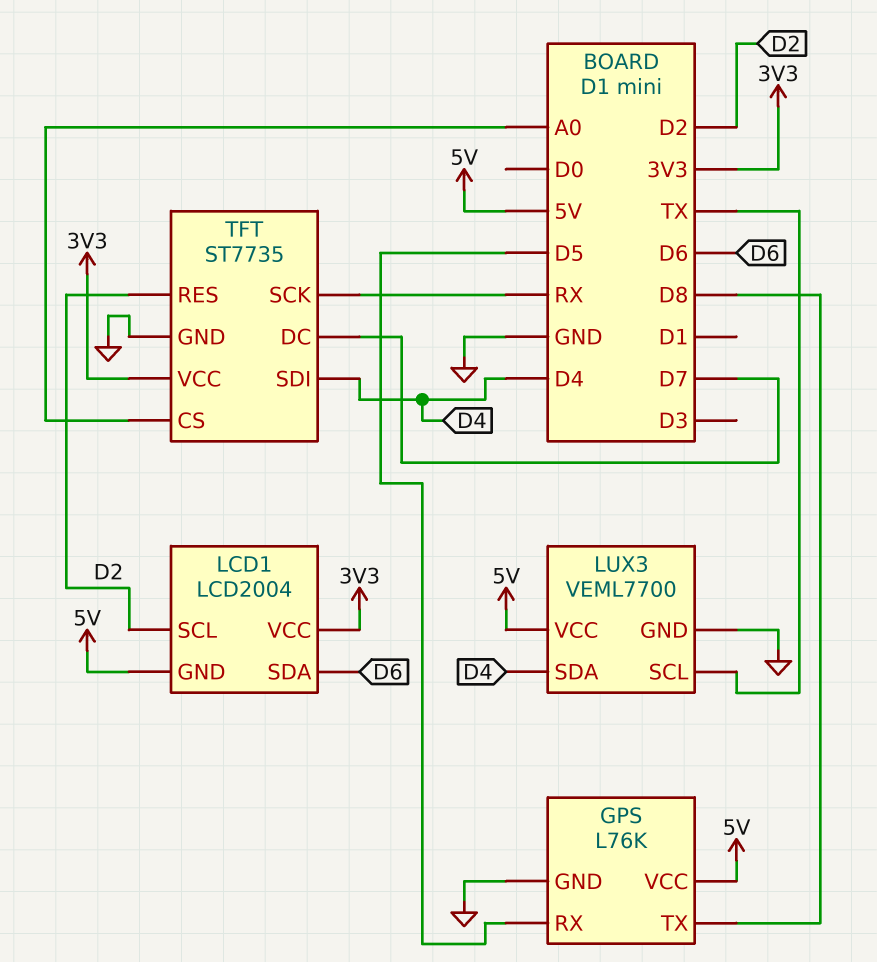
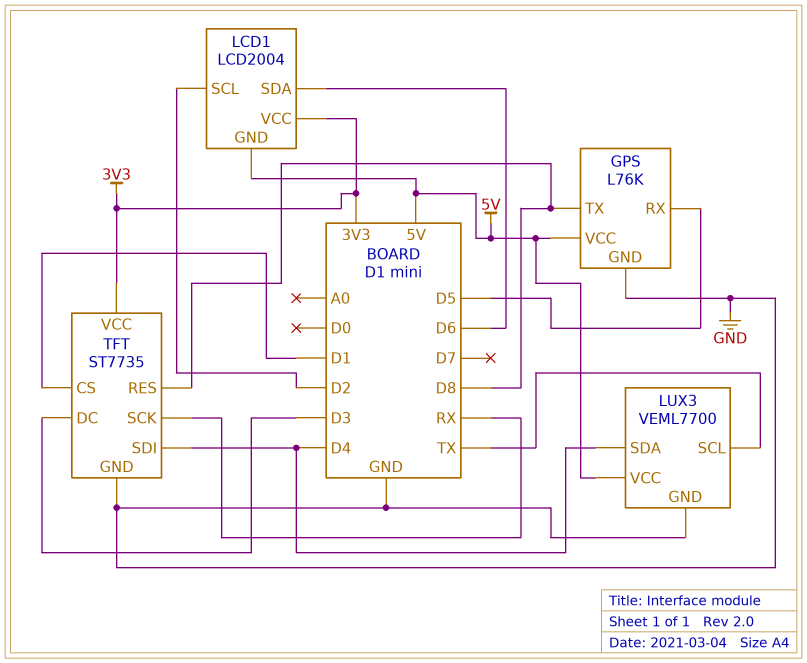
TFT pin CS: A0 -> D1
TFT pin DC: D7 -> D3
TFT pin RES: D2 -> D8

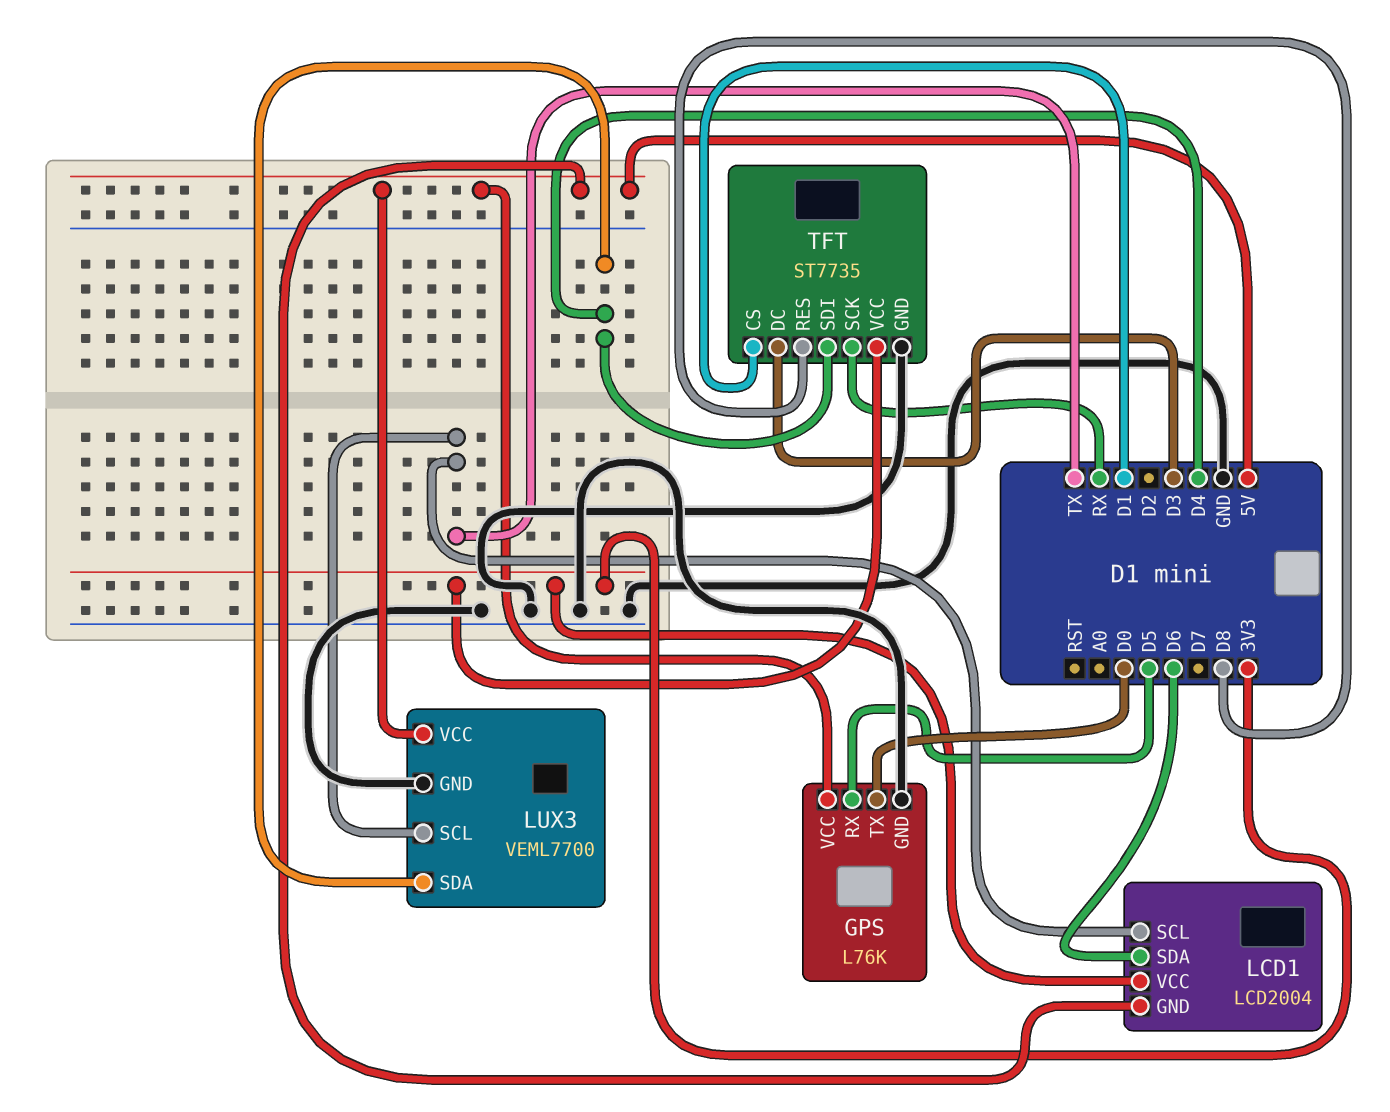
GPS pin TX: D8 -> D0
LCD1 pin SCL: D2 -> TX

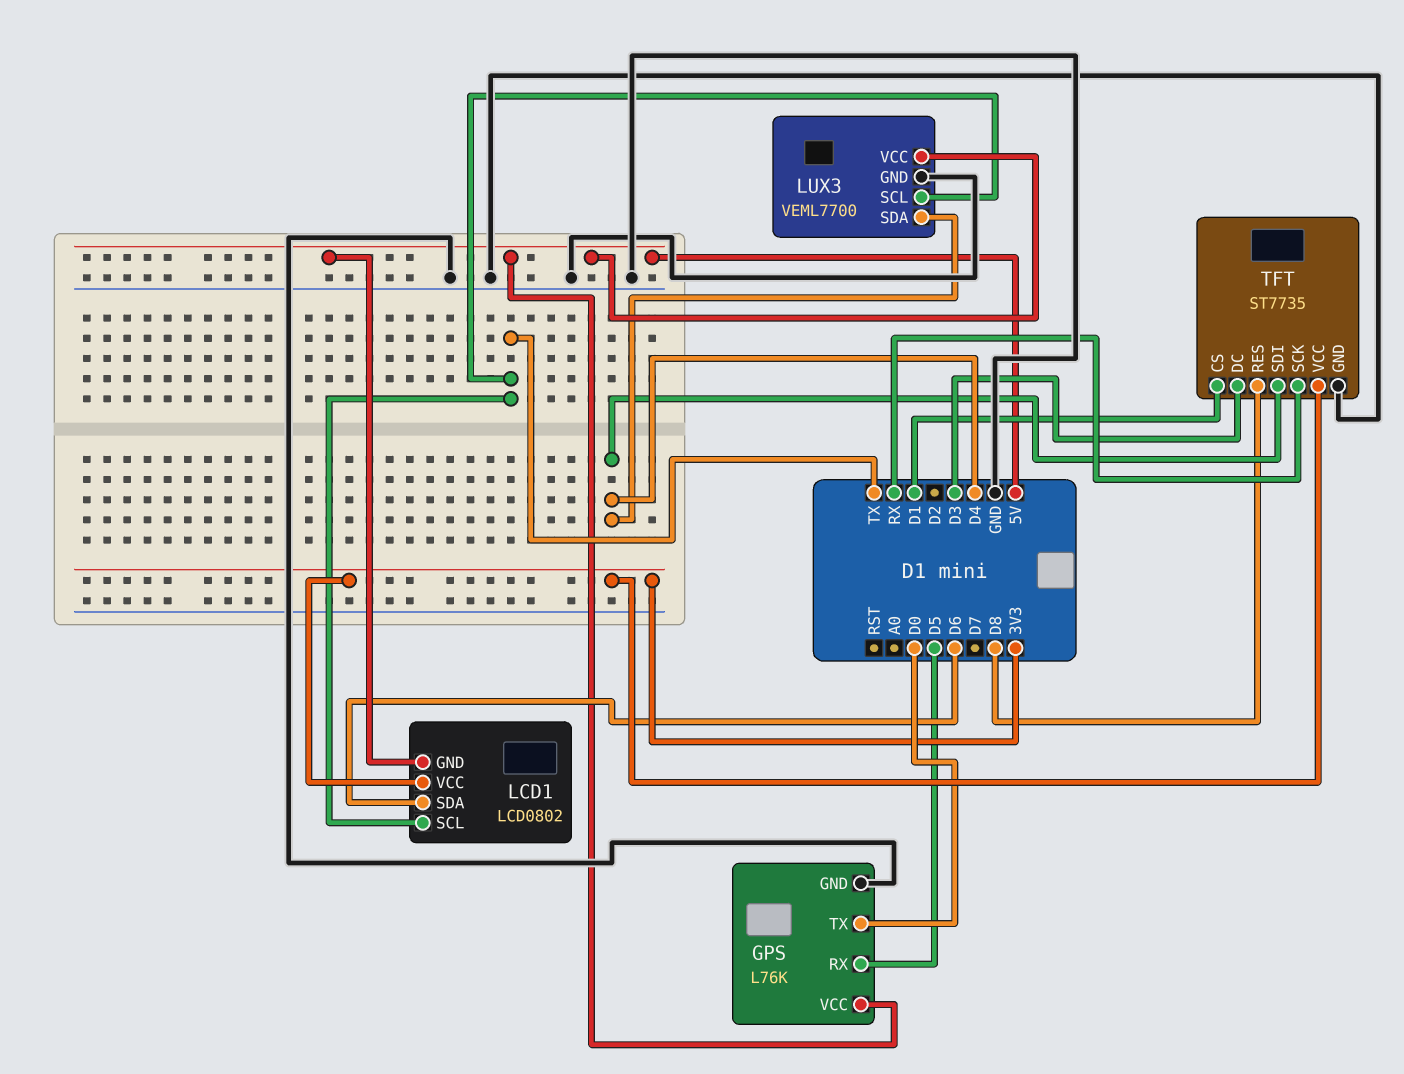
LCD1: LCD2004 -> LCD0802

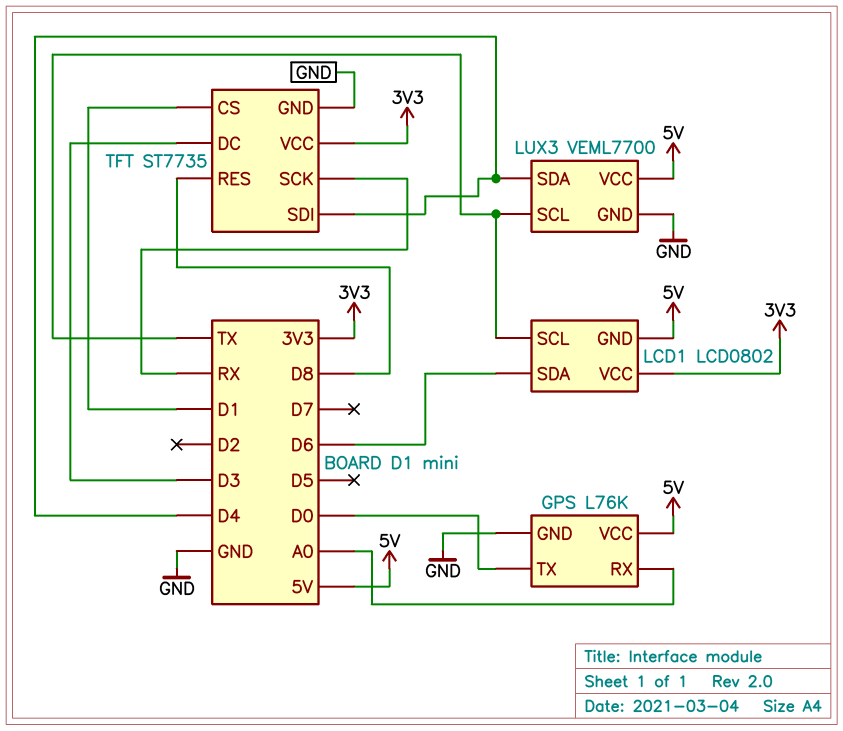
GPS pin RX: D5 -> A0

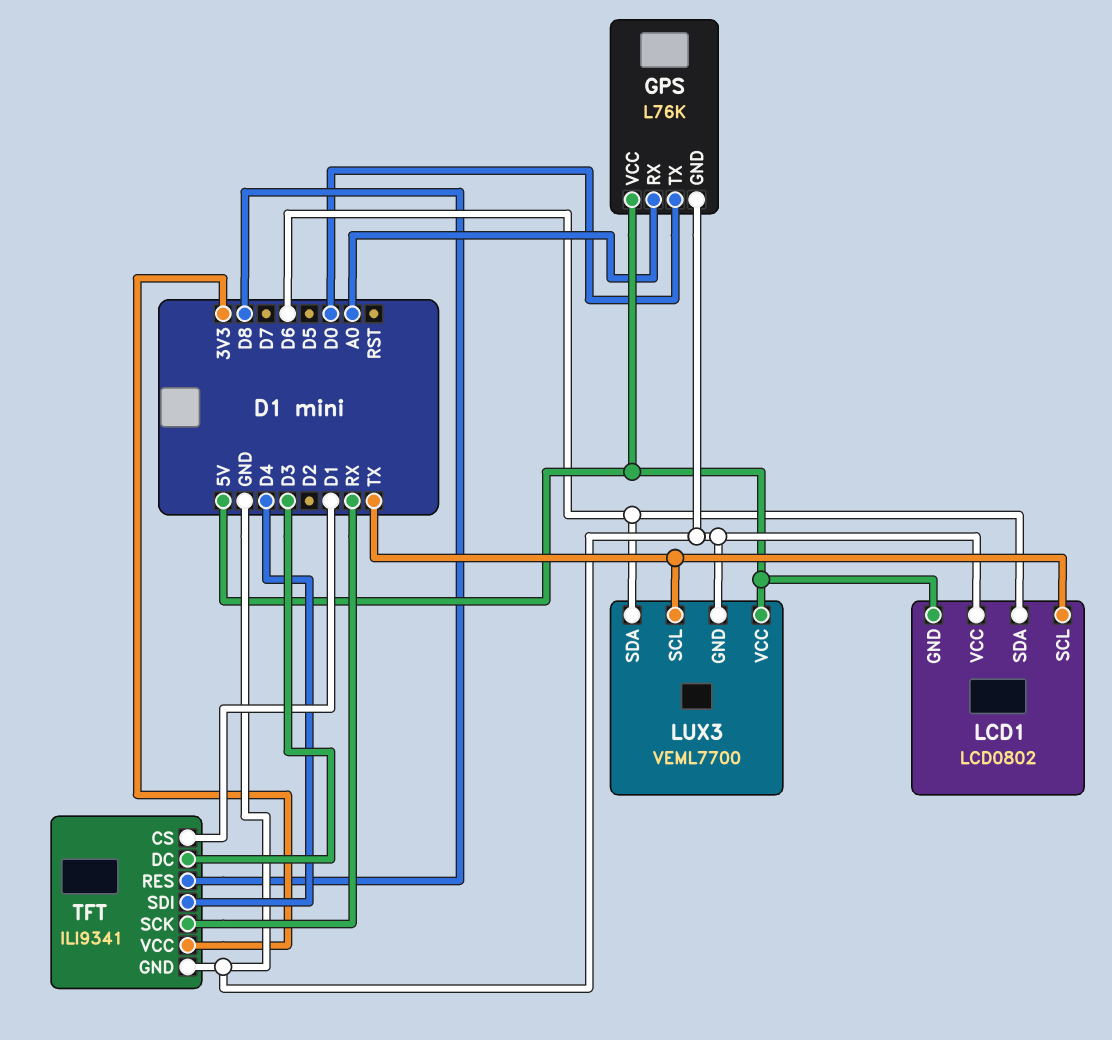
LCD1 pin VCC: 3V3 -> GND
LUX3 pin SDA: D4 -> D6
TFT: ST7735 -> ILI9341

